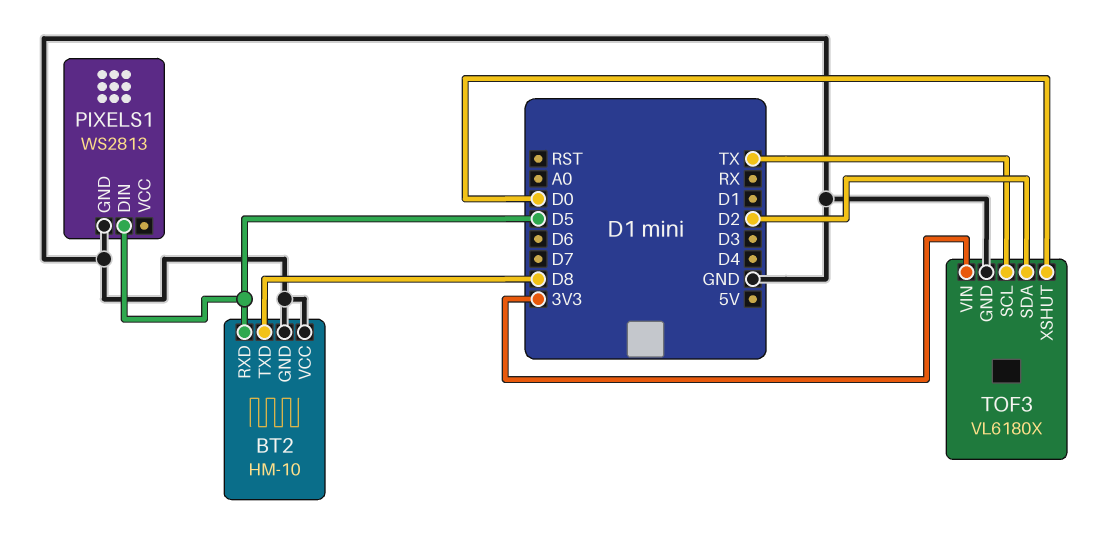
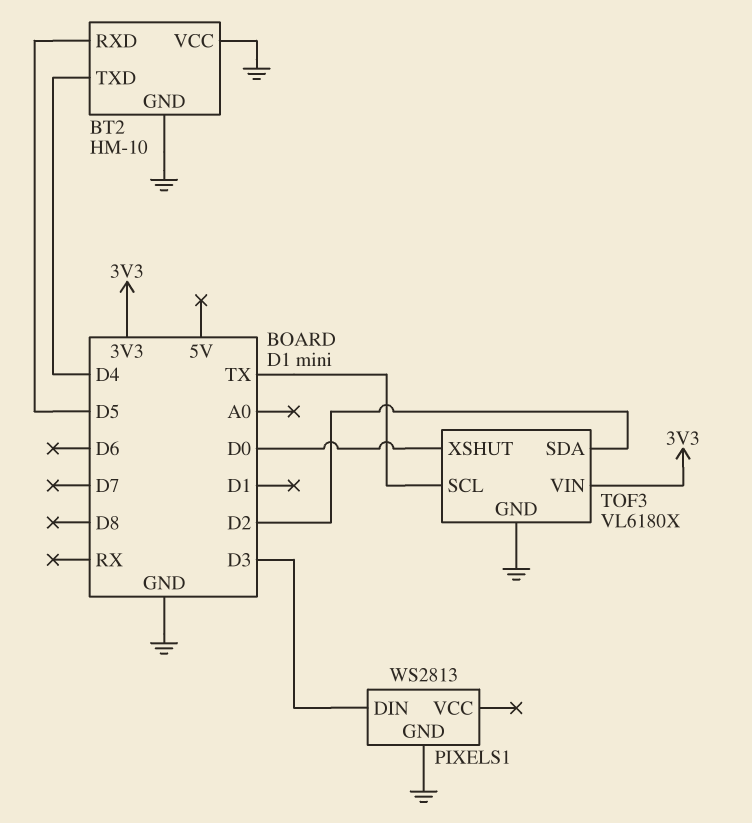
BT2 pin TXD: D8 -> D4
PIXELS1 pin DIN: D5 -> D3

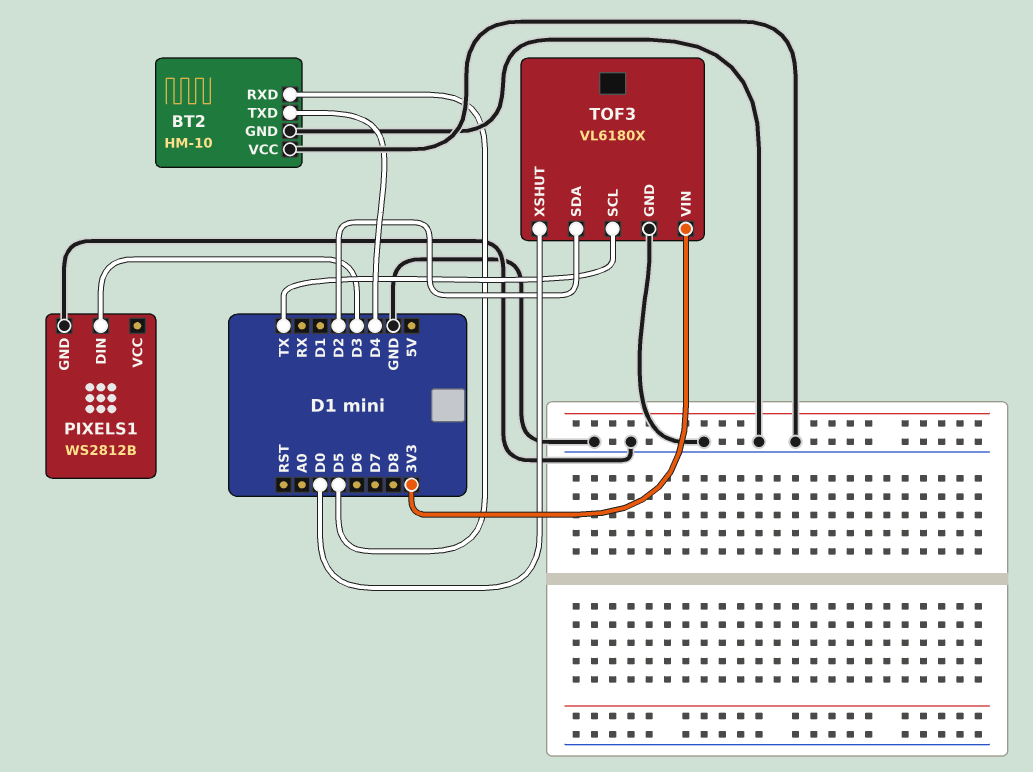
PIXELS1: WS2813 -> WS2812B

